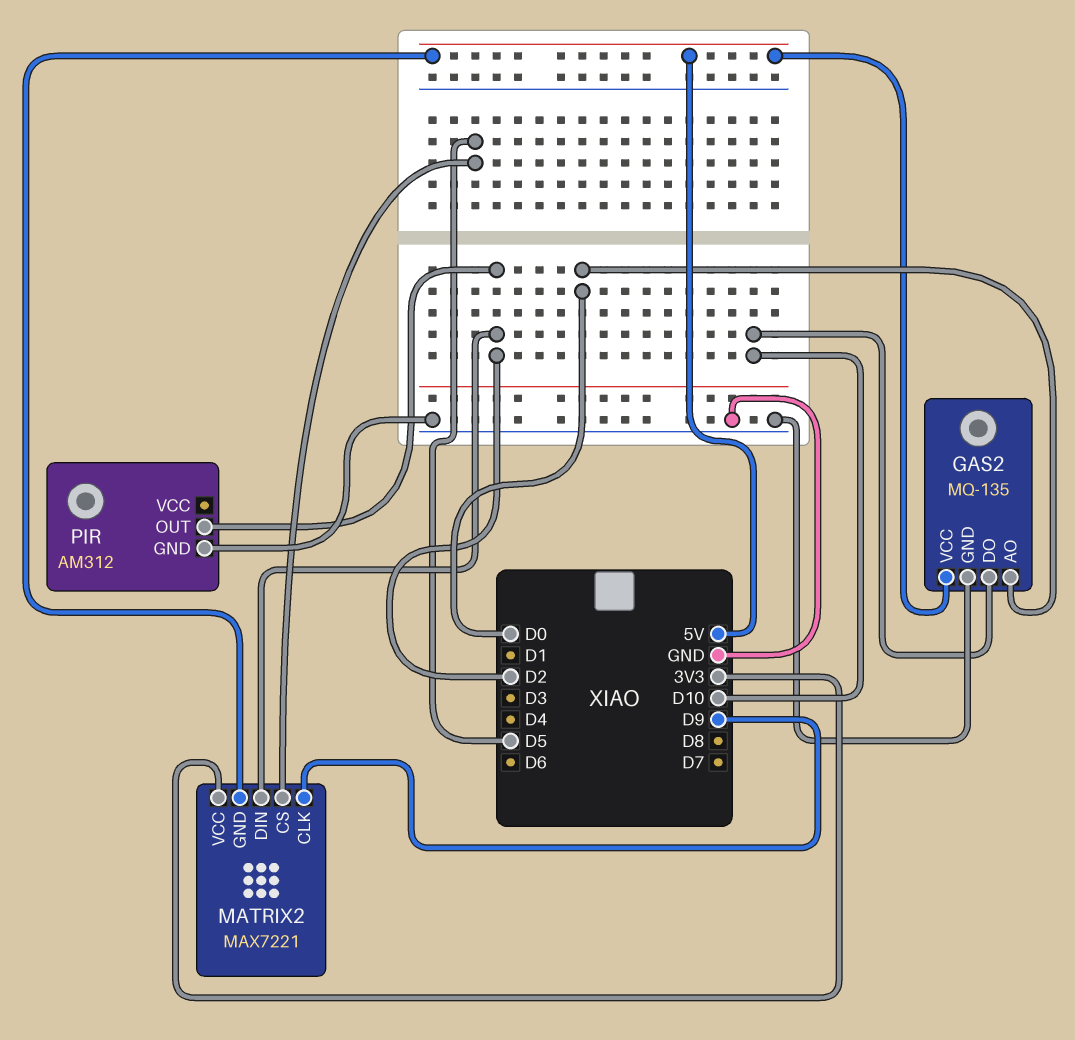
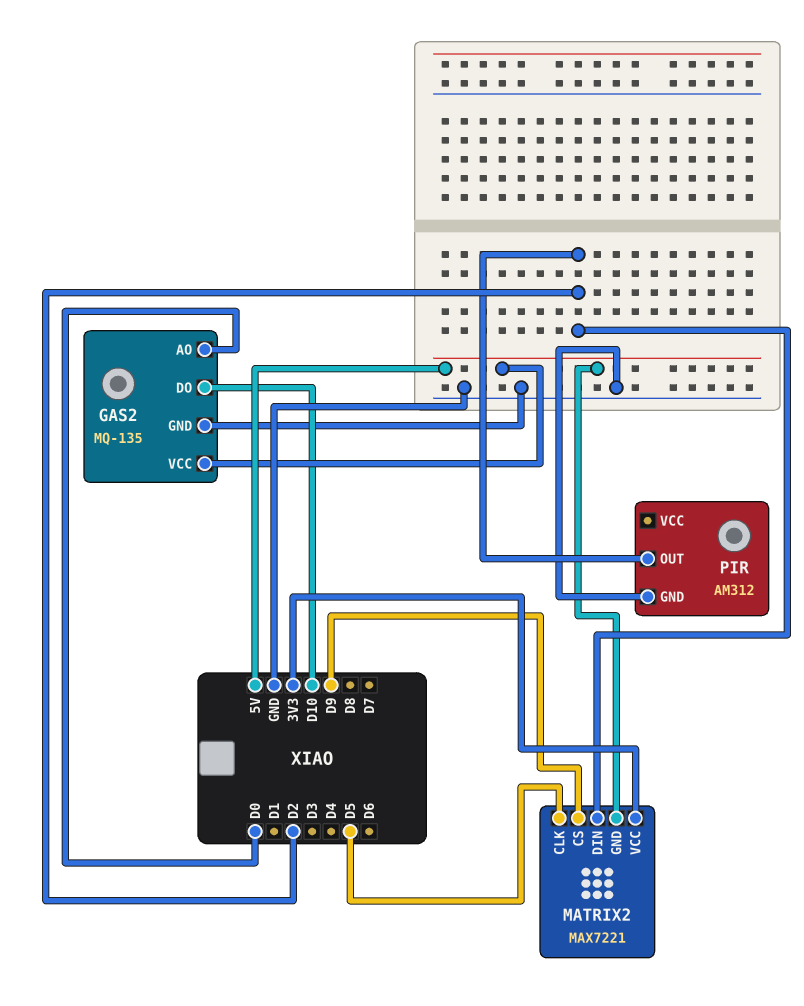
MATRIX2 pin CLK: D9 -> D5
MATRIX2 pin CS: D5 -> D9

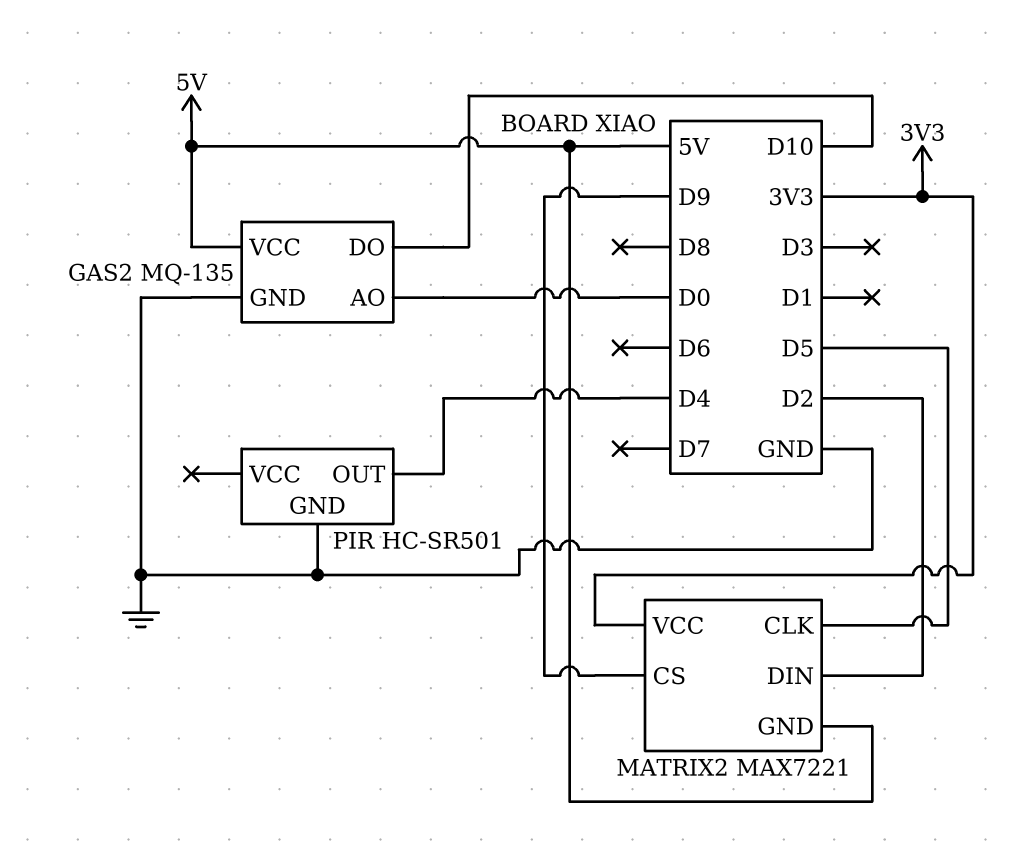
PIR: AM312 -> HC-SR501
PIR pin OUT: D2 -> D4

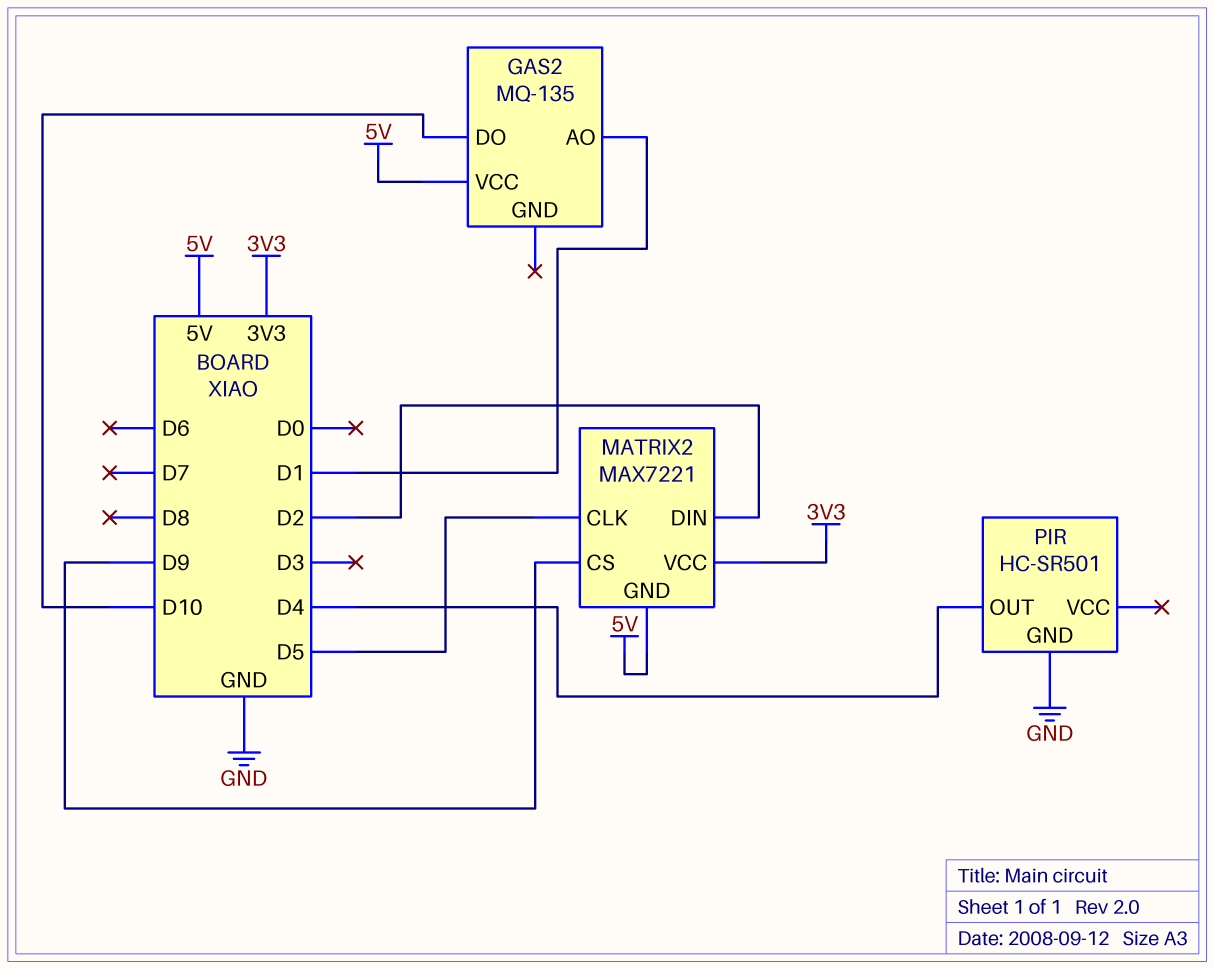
GAS2 pin AO: D0 -> D1
GAS2 pin GND: GND -> none

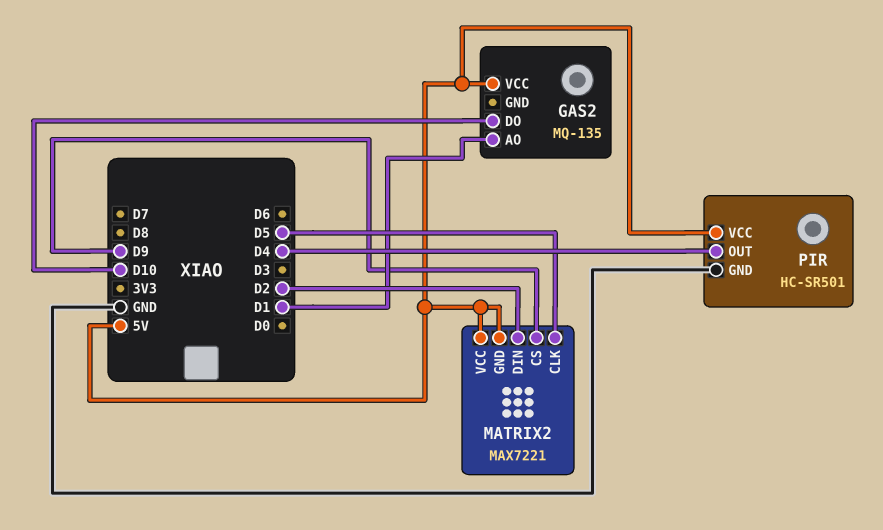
MATRIX2 pin VCC: 3V3 -> 5V
PIR pin VCC: none -> 5V

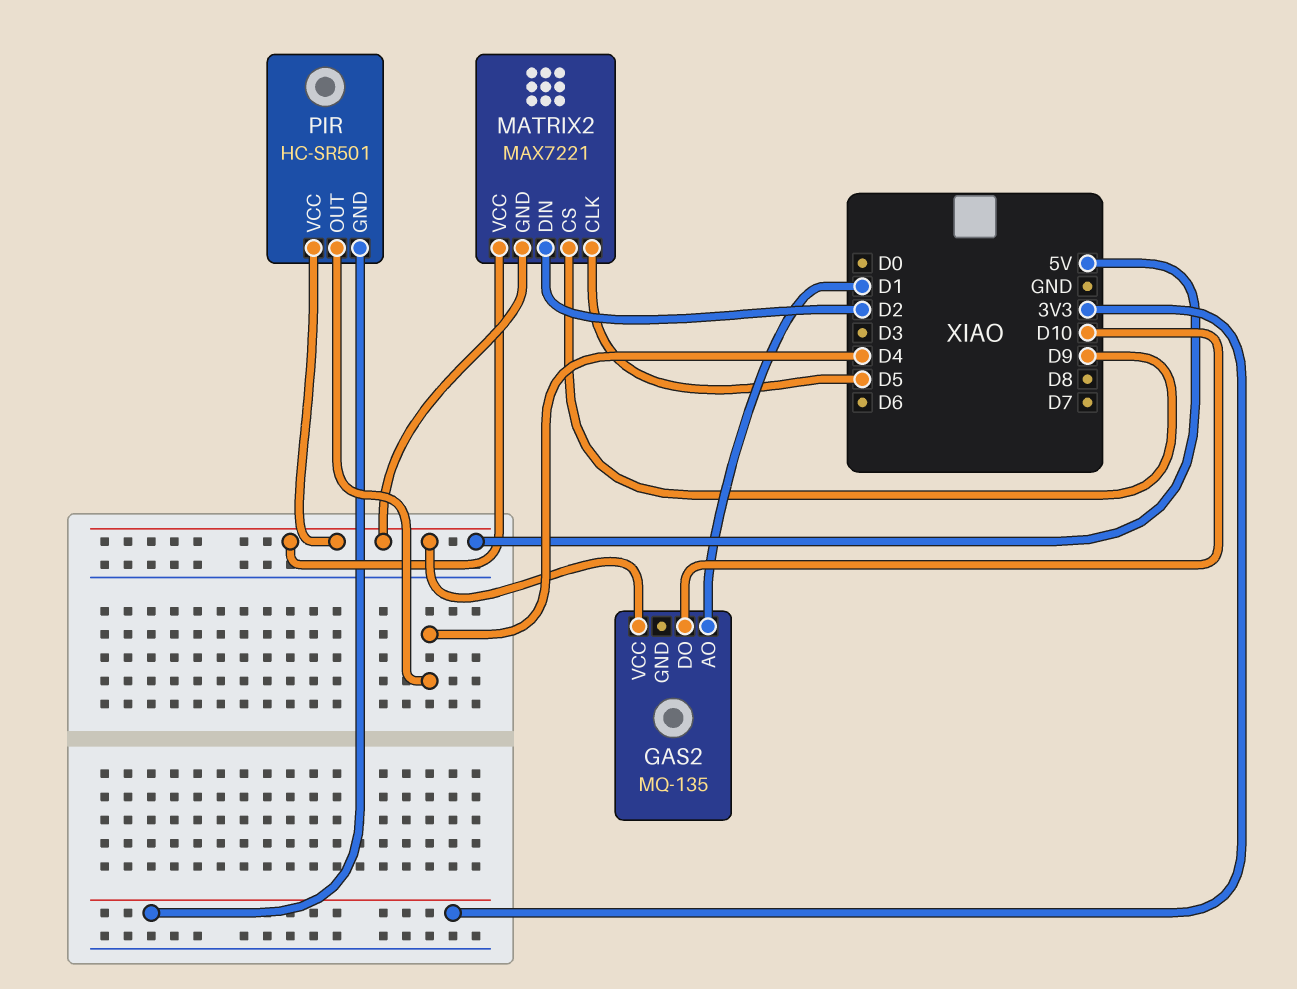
PIR pin GND: GND -> 3V3

